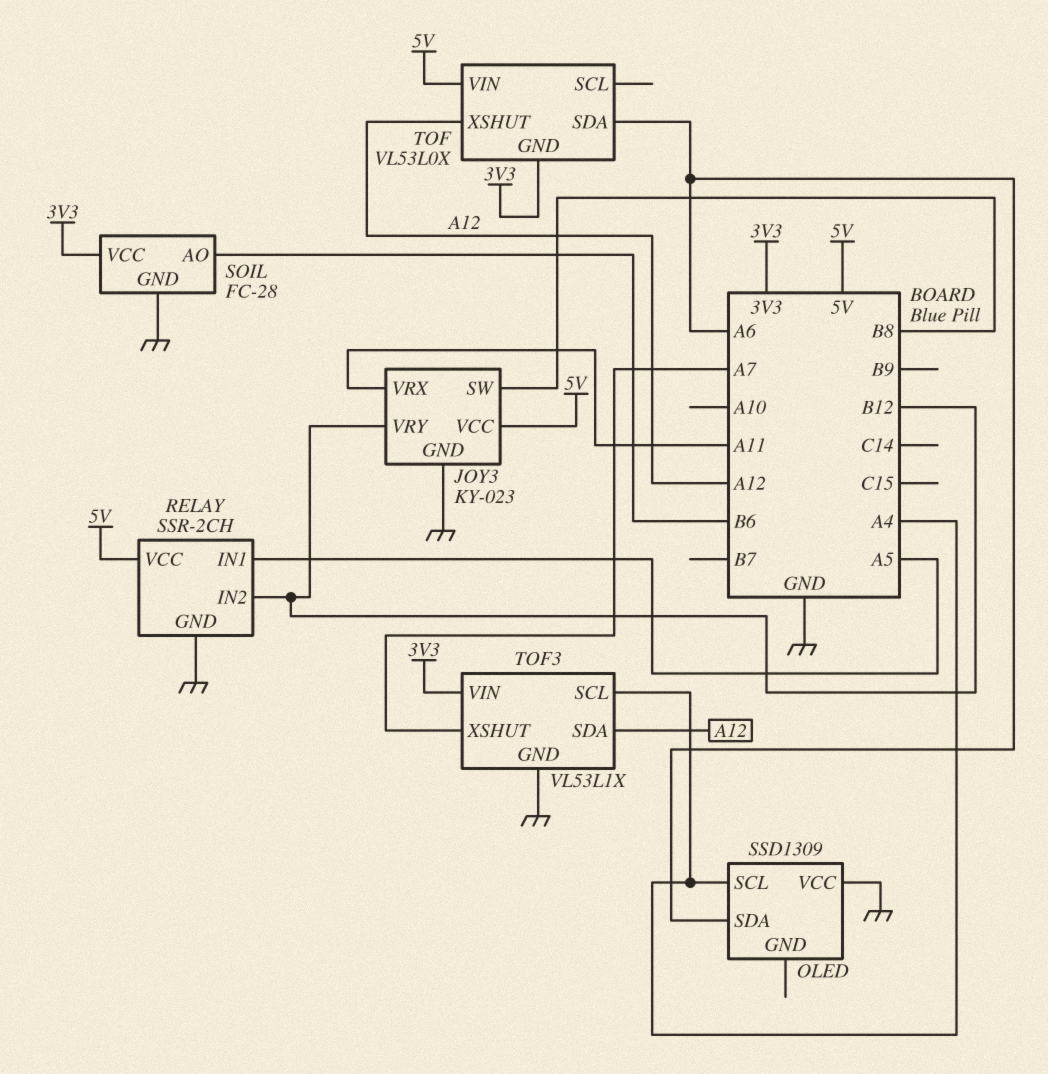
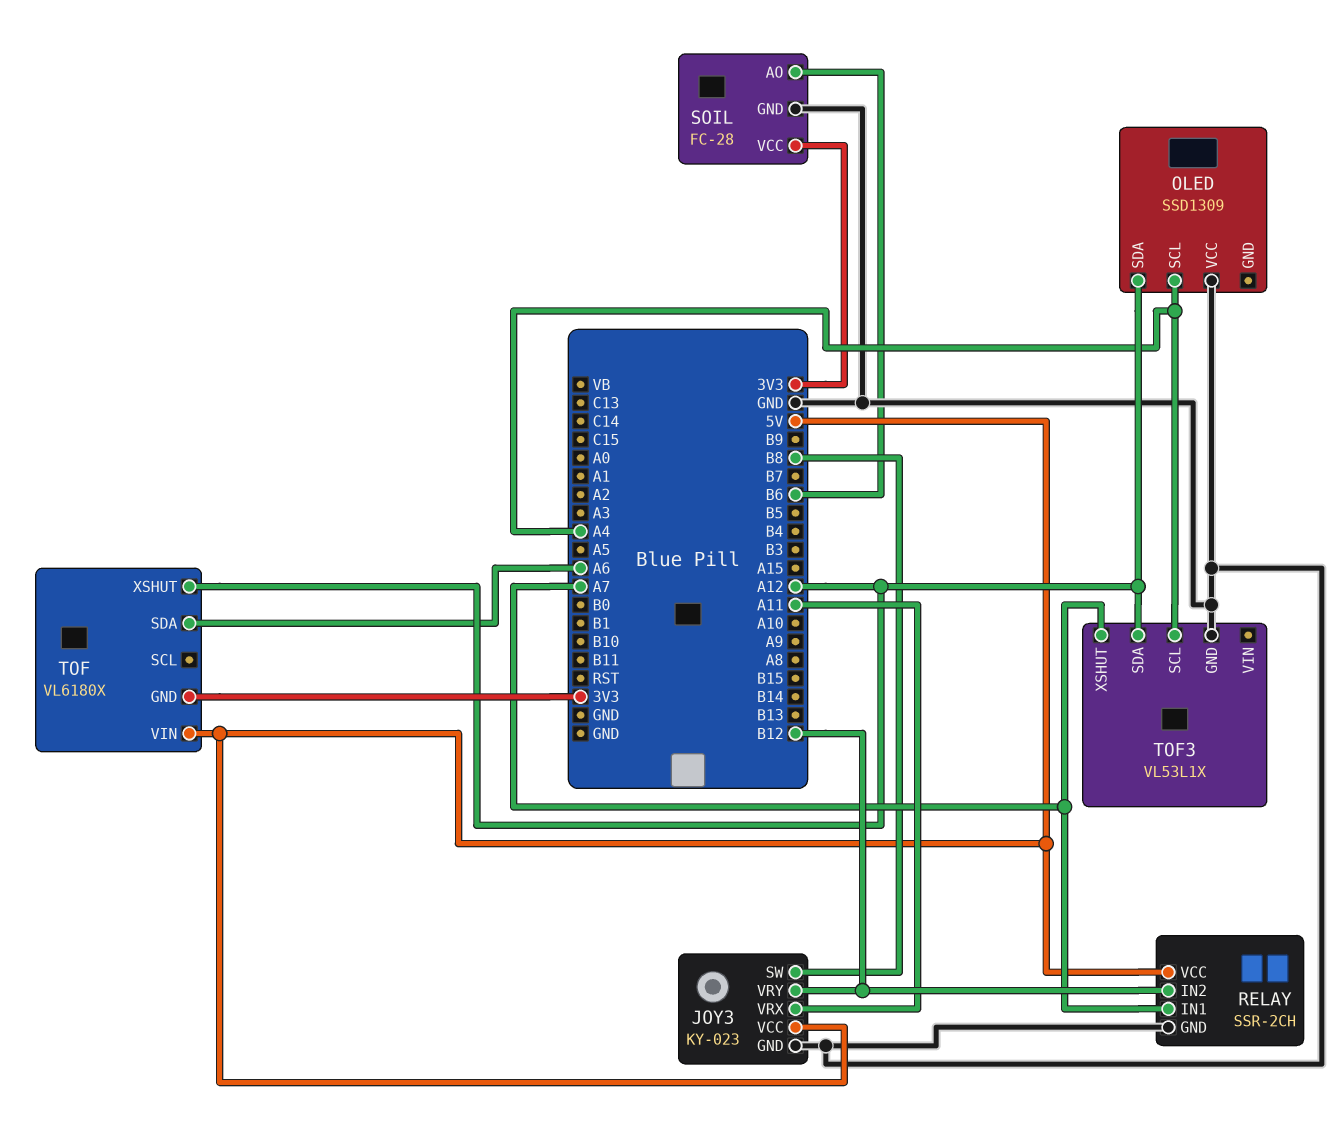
OLED pin SDA: A6 -> A12
RELAY pin IN1: A5 -> A7
TOF: VL53L0X -> VL6180X
TOF3 pin VIN: 3V3 -> none

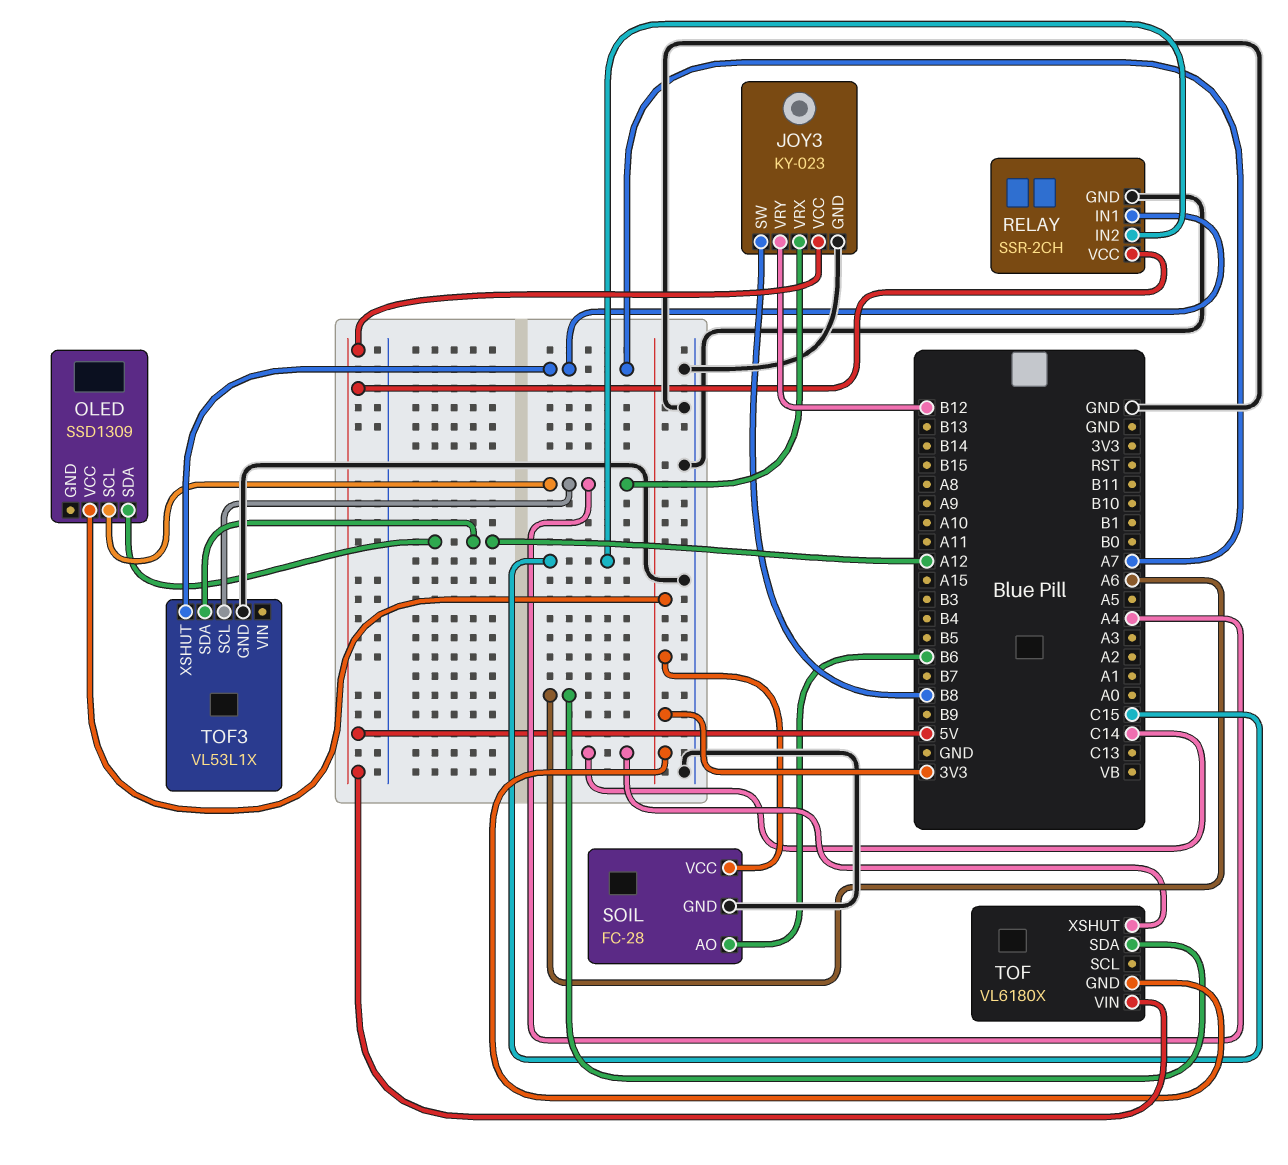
JOY3 pin VRX: A11 -> A4
OLED pin VCC: GND -> 3V3
RELAY pin IN2: B12 -> C15
TOF pin XSHUT: A12 -> C14

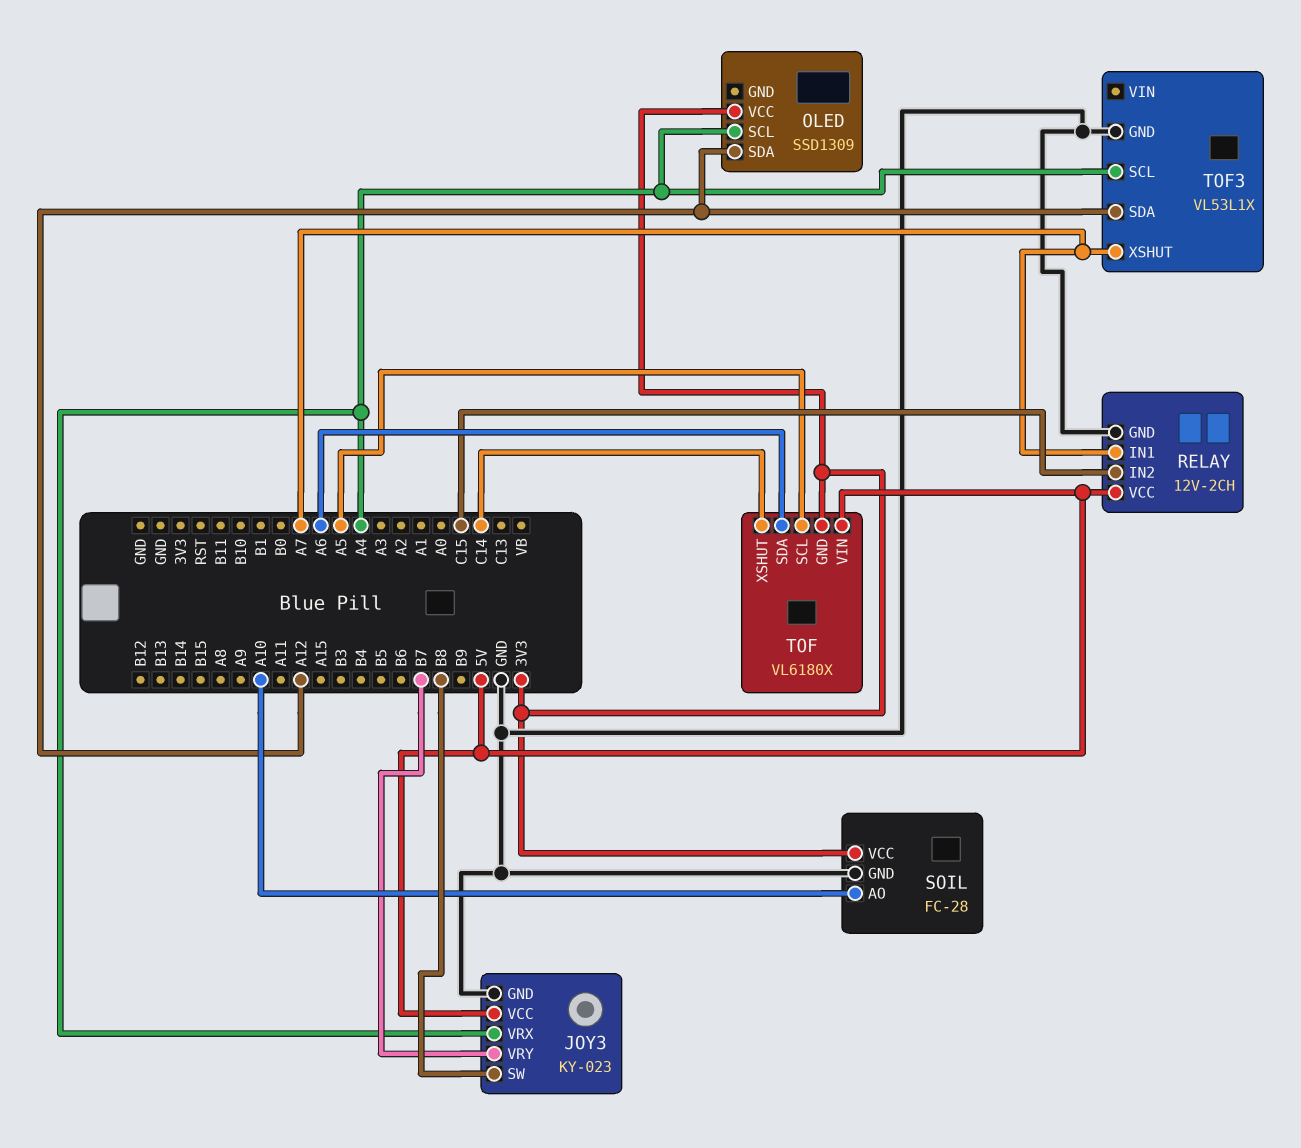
JOY3 pin VRY: B12 -> B7
RELAY: SSR-2CH -> 12V-2CH
SOIL pin AO: B6 -> A10
TOF pin SCL: none -> A5

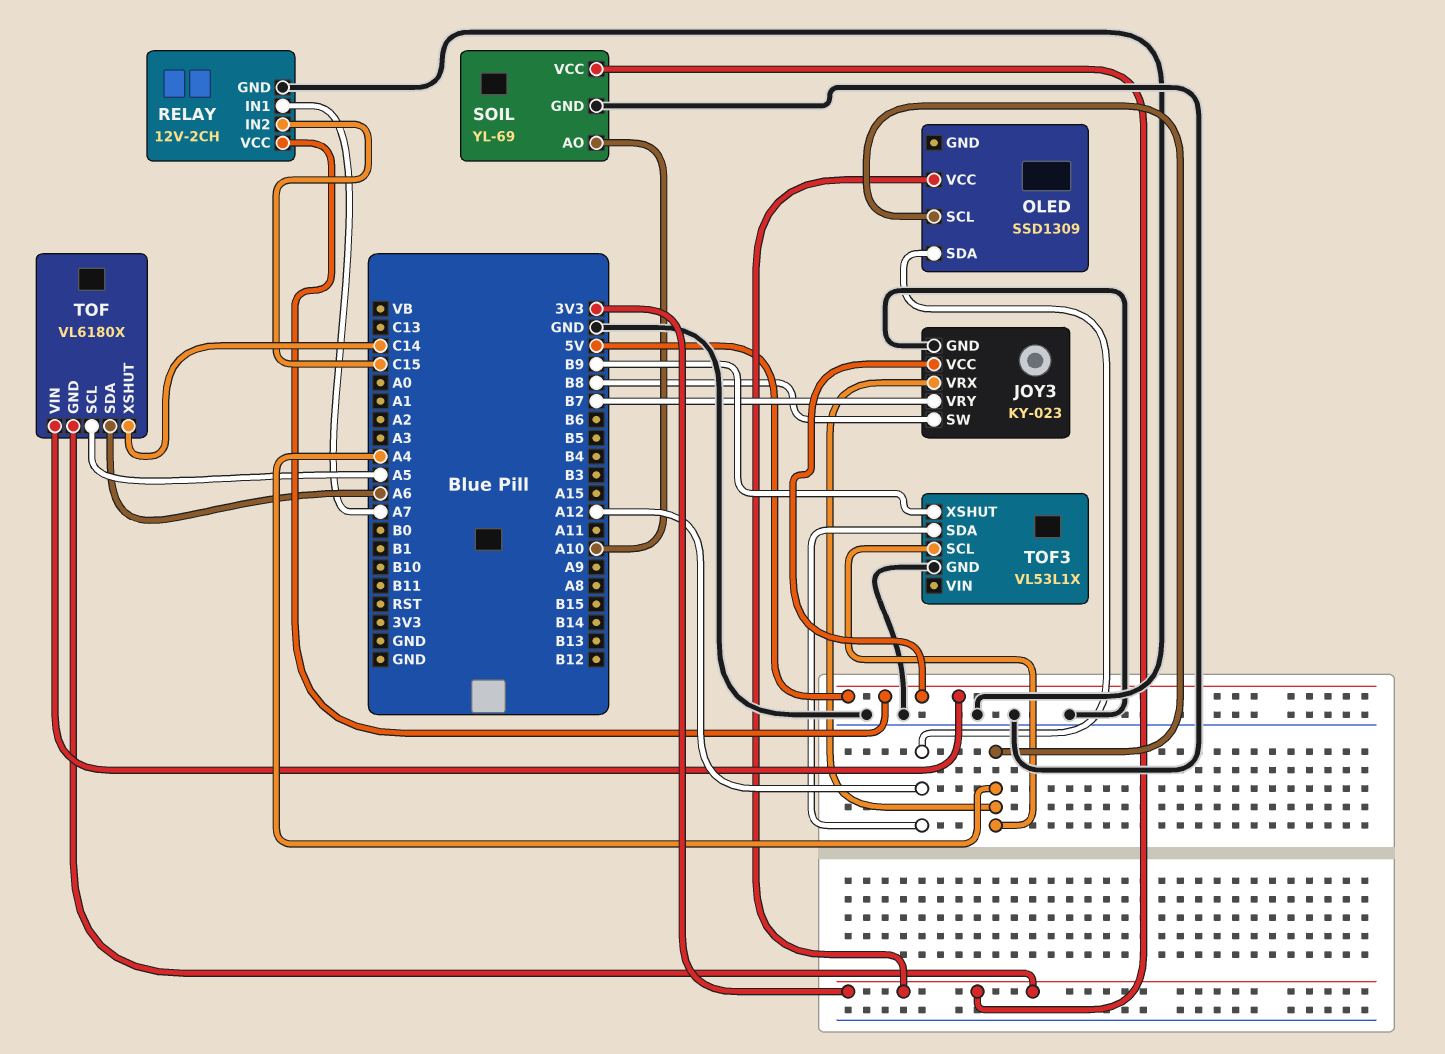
SOIL: FC-28 -> YL-69
TOF3 pin XSHUT: A7 -> B9

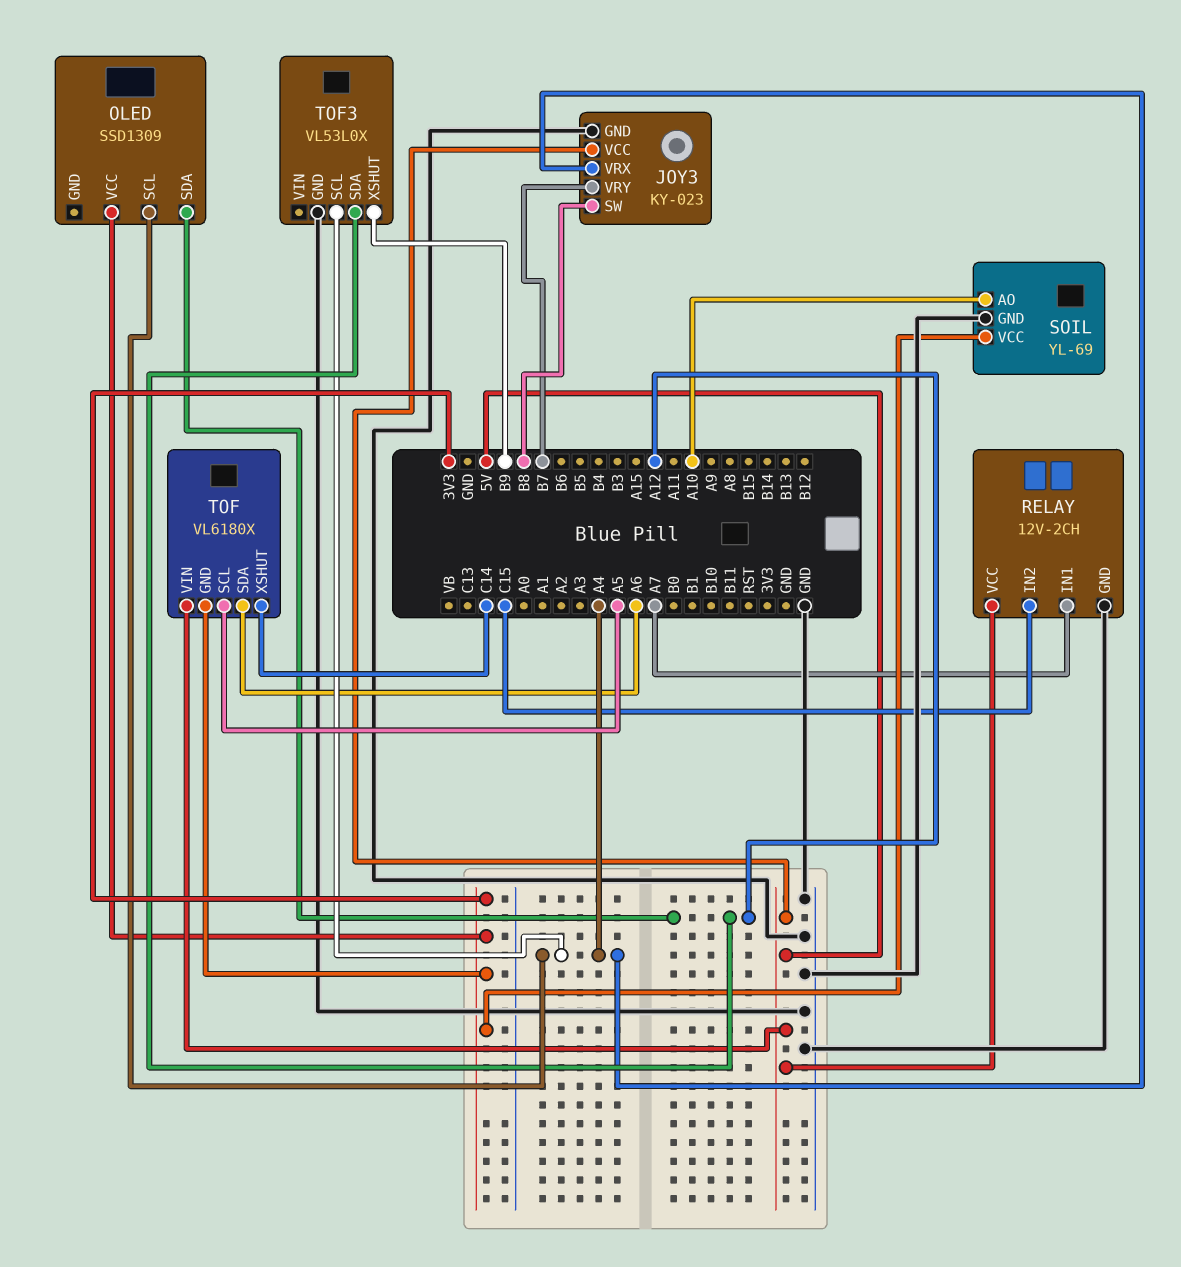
TOF3: VL53L1X -> VL53L0X

